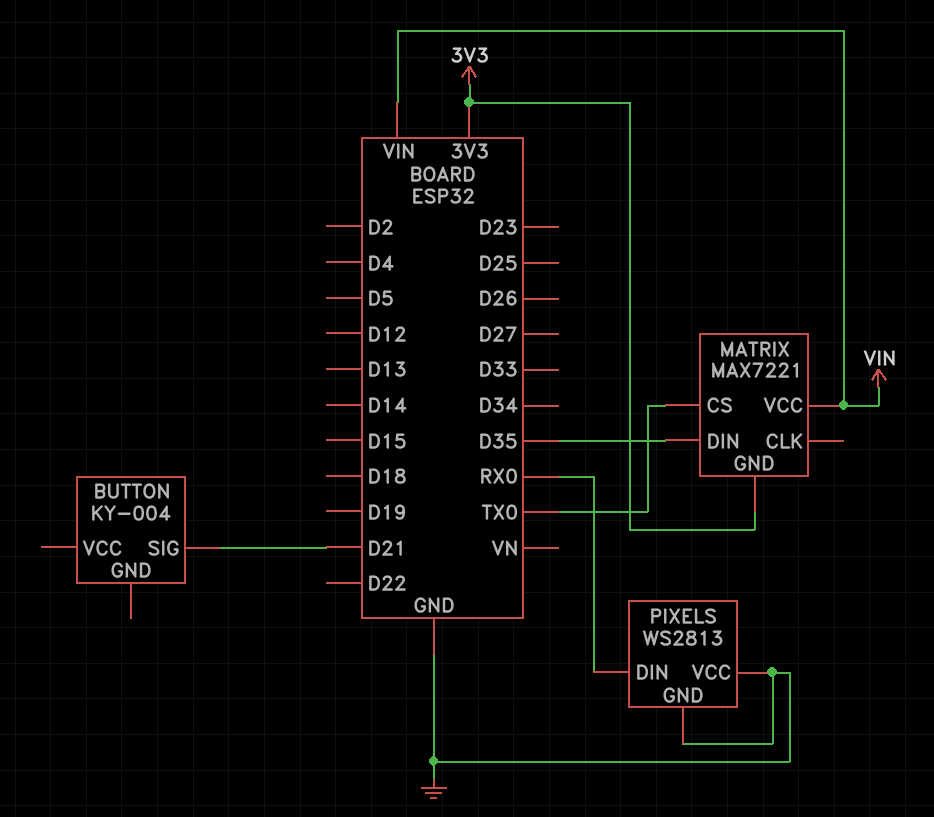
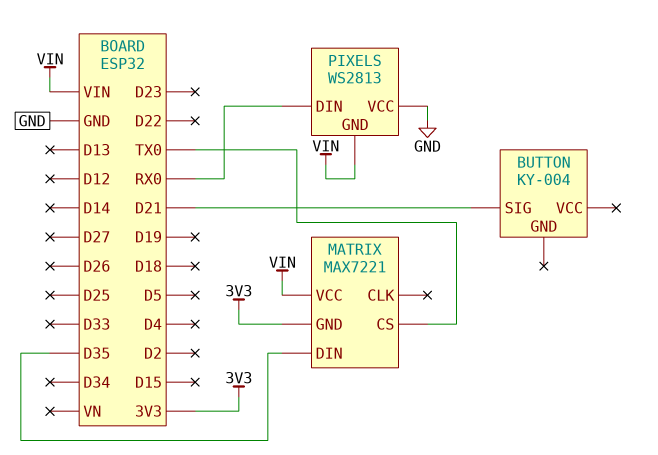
PIXELS pin GND: GND -> VIN

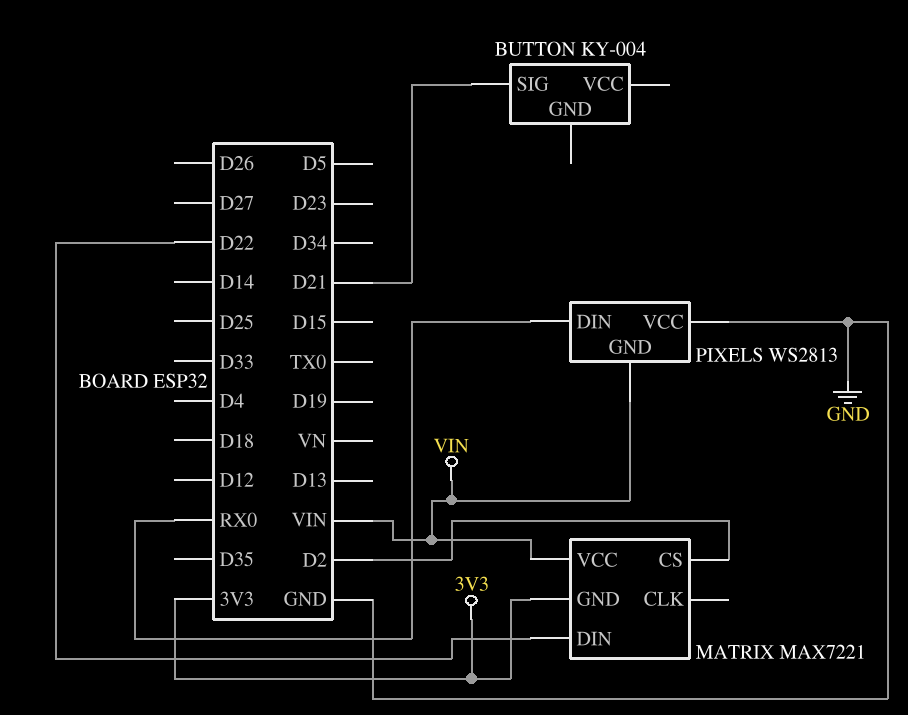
MATRIX pin CS: TX0 -> D2
MATRIX pin DIN: D35 -> D22

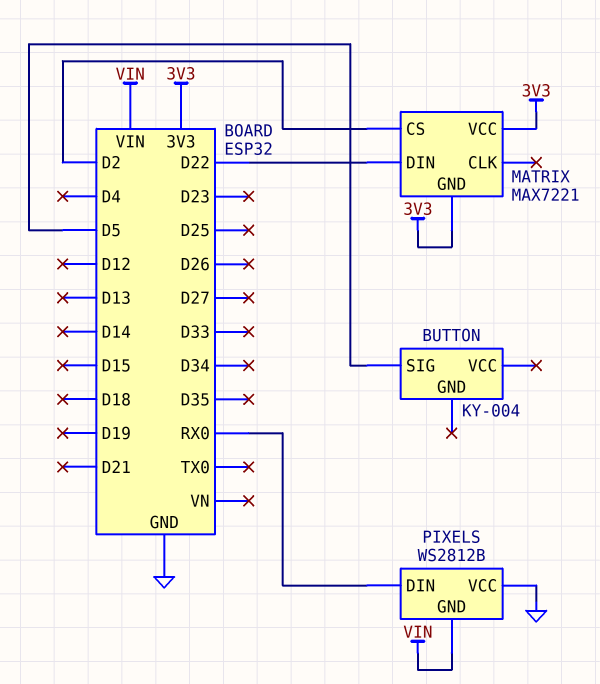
BUTTON pin SIG: D21 -> D5
MATRIX pin VCC: VIN -> 3V3
PIXELS: WS2813 -> WS2812B

